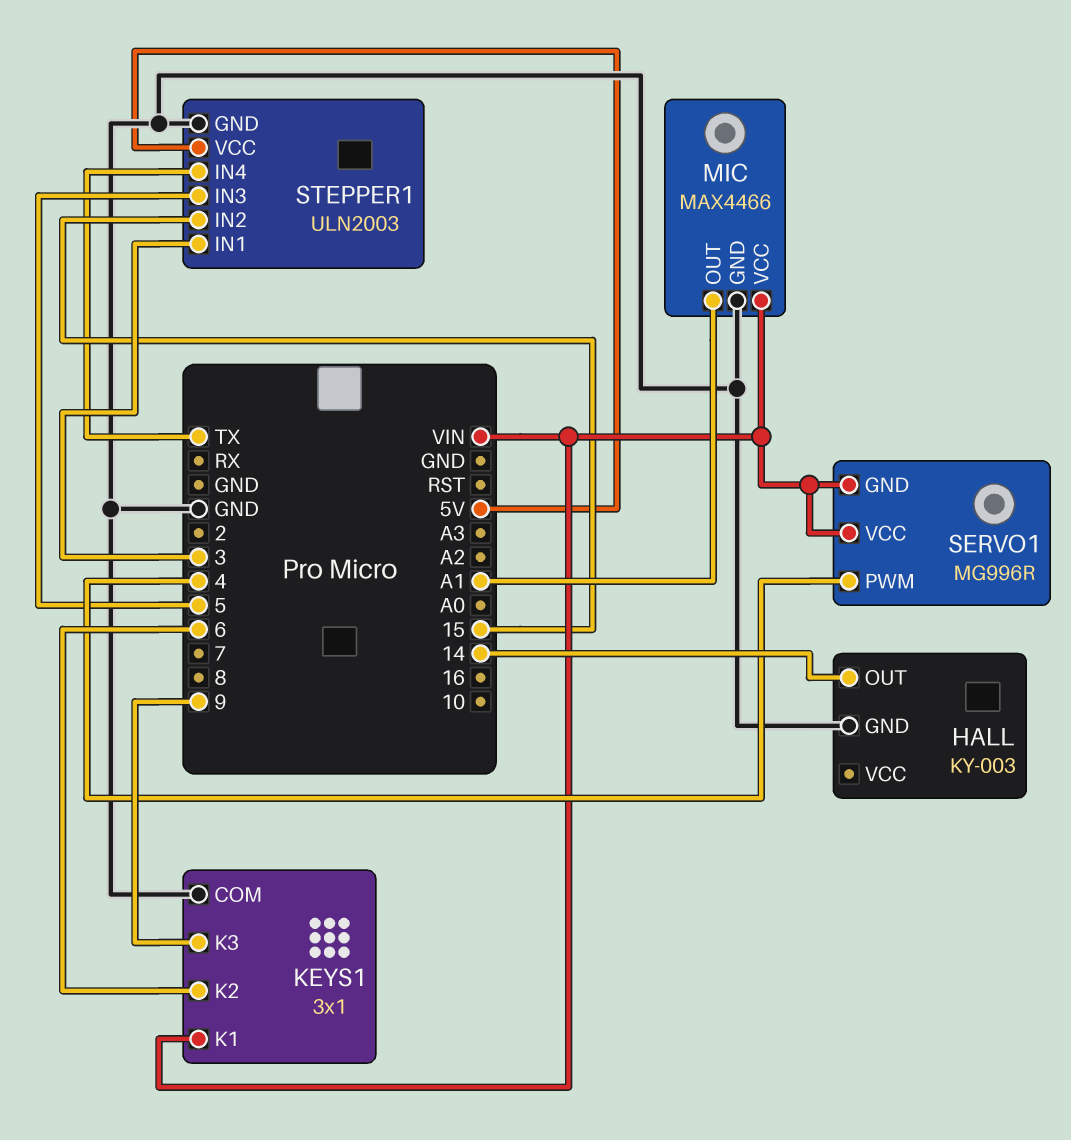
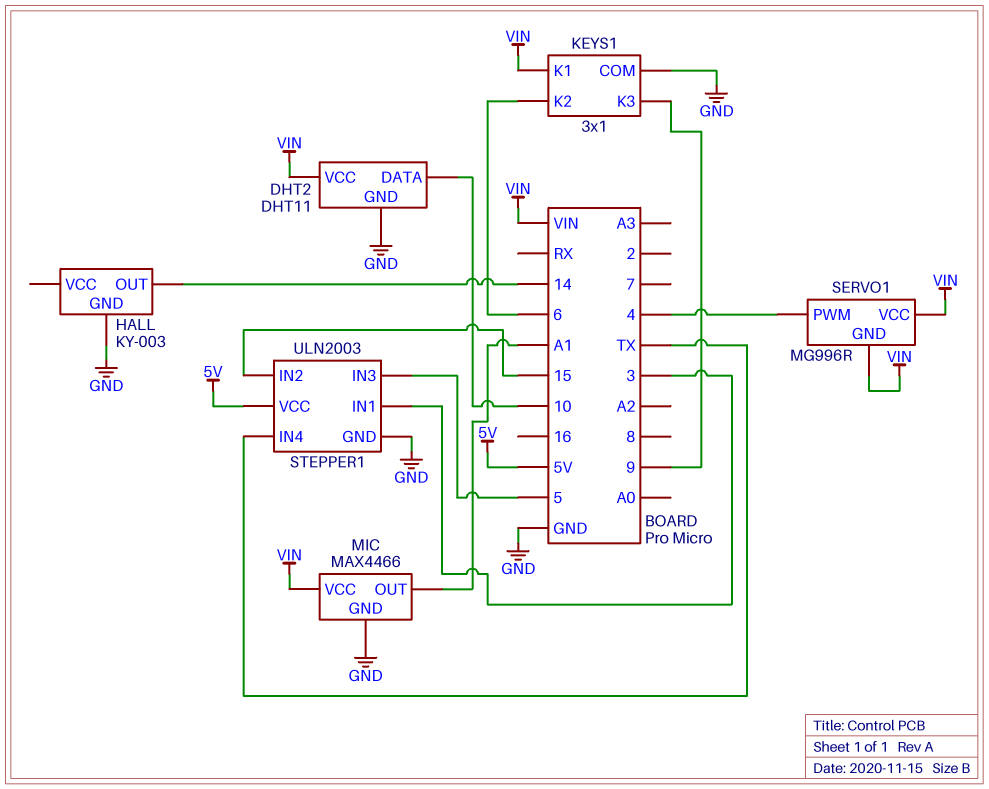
DHT2: none -> DHT11
DHT2 pin DATA: none -> 10
DHT2 pin GND: none -> GND
DHT2 pin VCC: none -> VIN

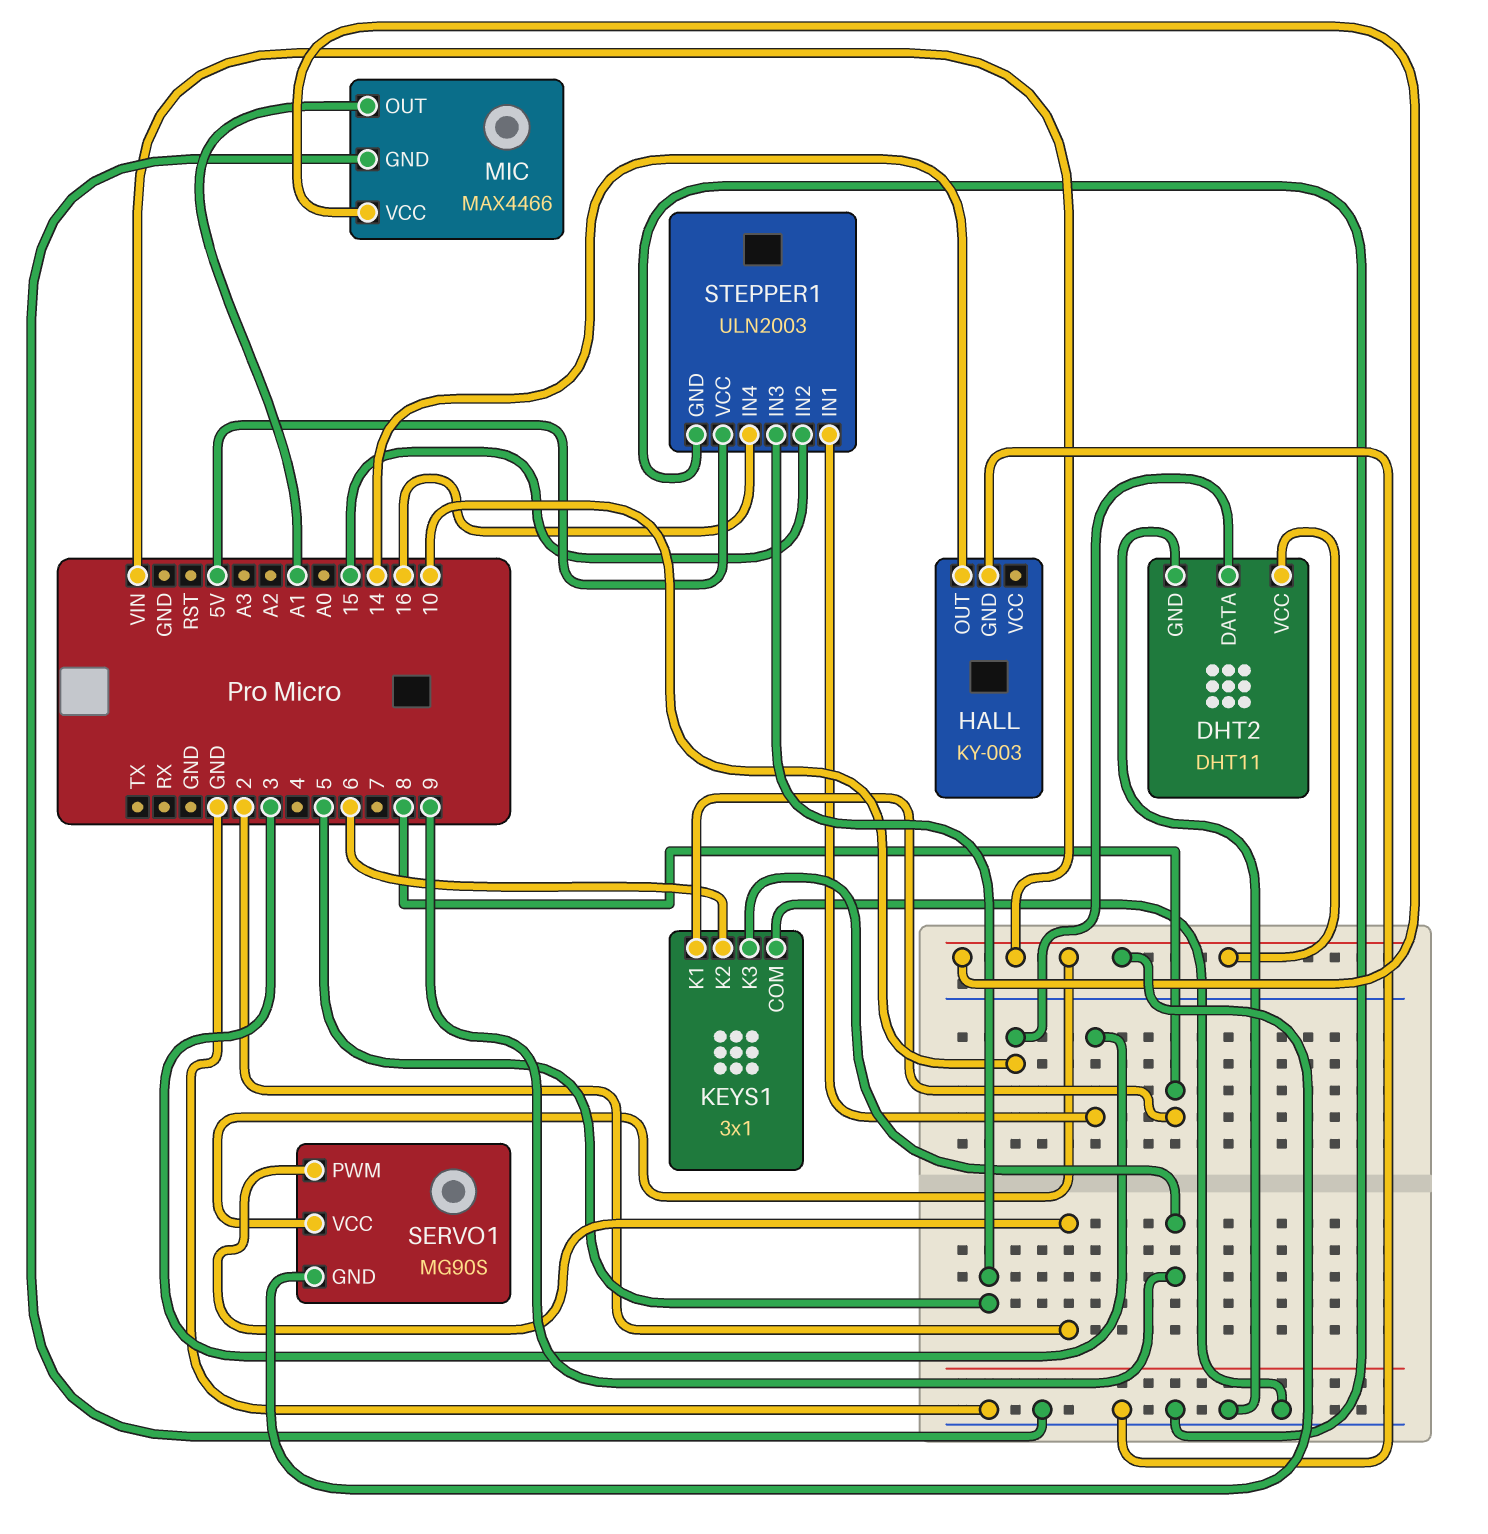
KEYS1 pin K1: VIN -> 8
SERVO1: MG996R -> MG90S
SERVO1 pin PWM: 4 -> 2
STEPPER1 pin IN4: TX -> 16

